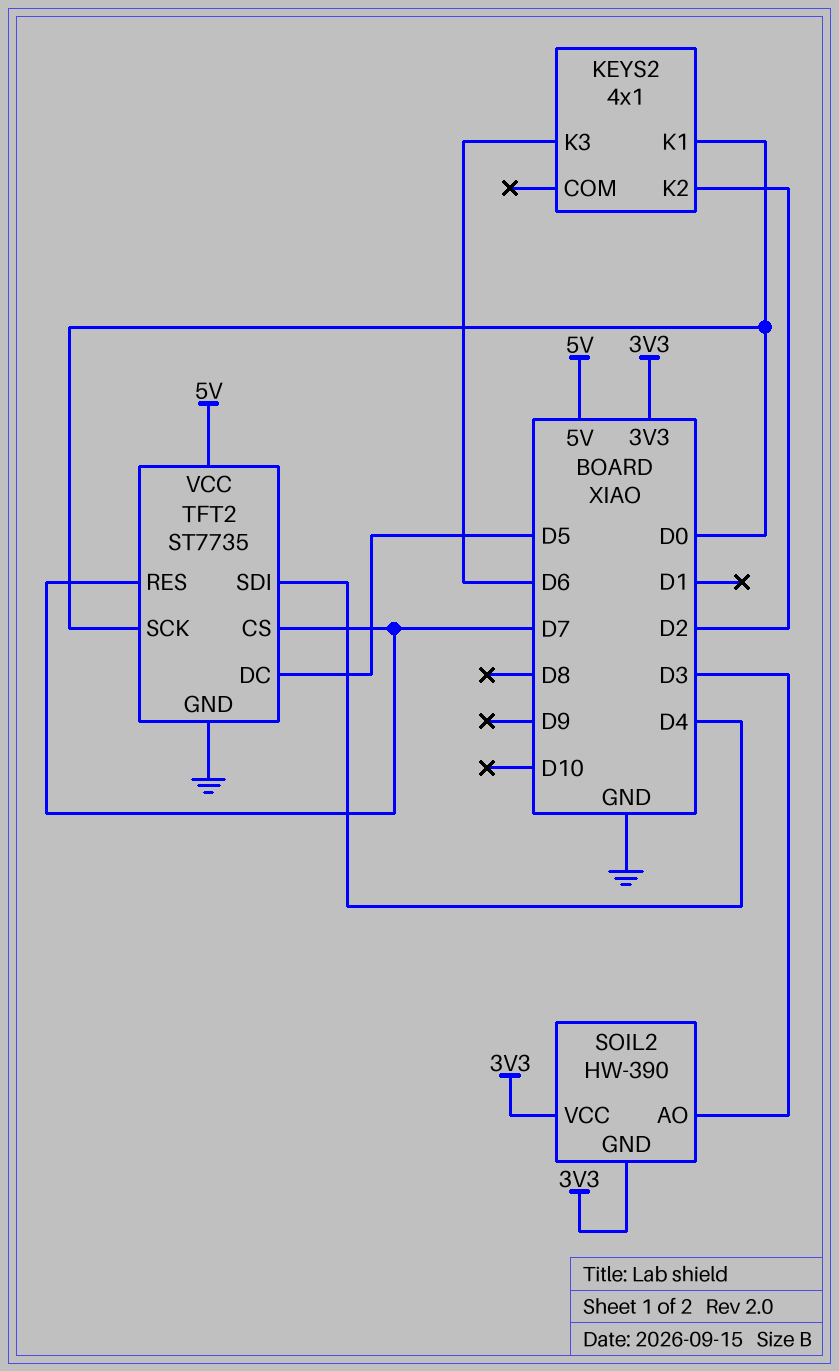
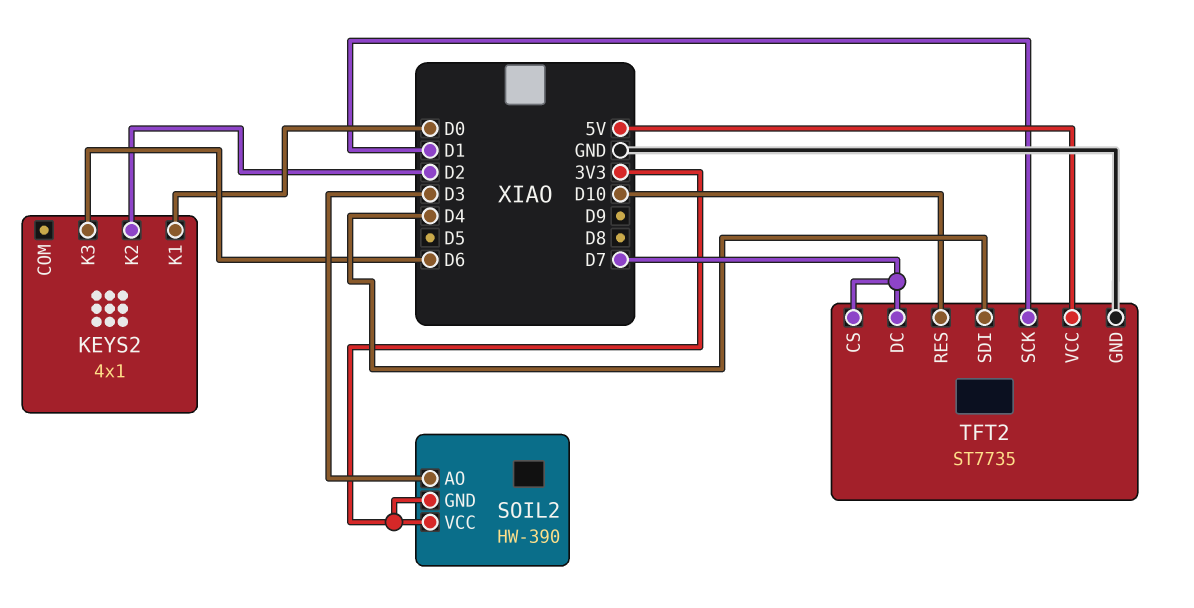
TFT2 pin DC: D5 -> D7
TFT2 pin RES: D7 -> D10
TFT2 pin SCK: D0 -> D1

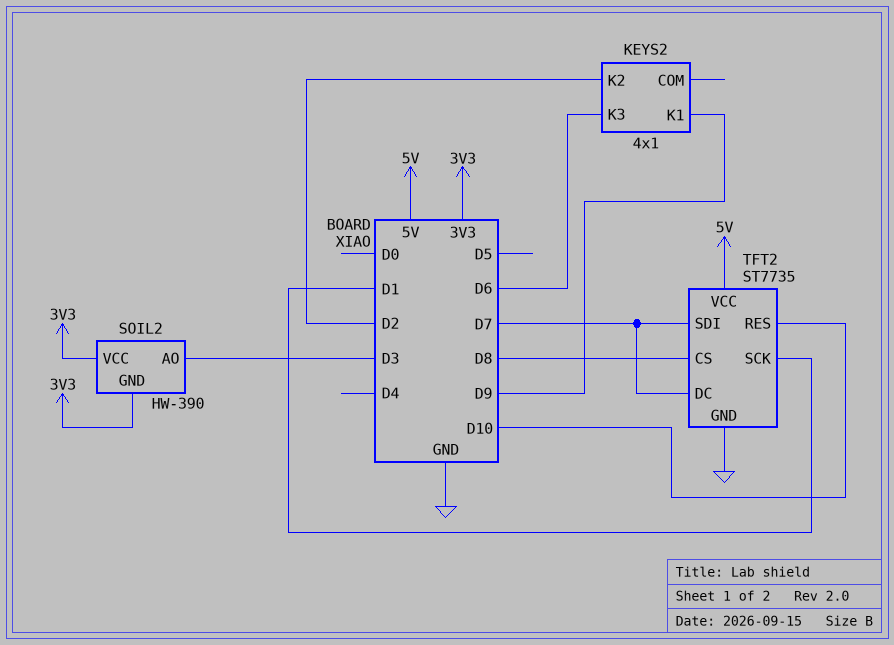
KEYS2 pin K1: D0 -> D9
TFT2 pin CS: D7 -> D8
TFT2 pin SDI: D4 -> D7

